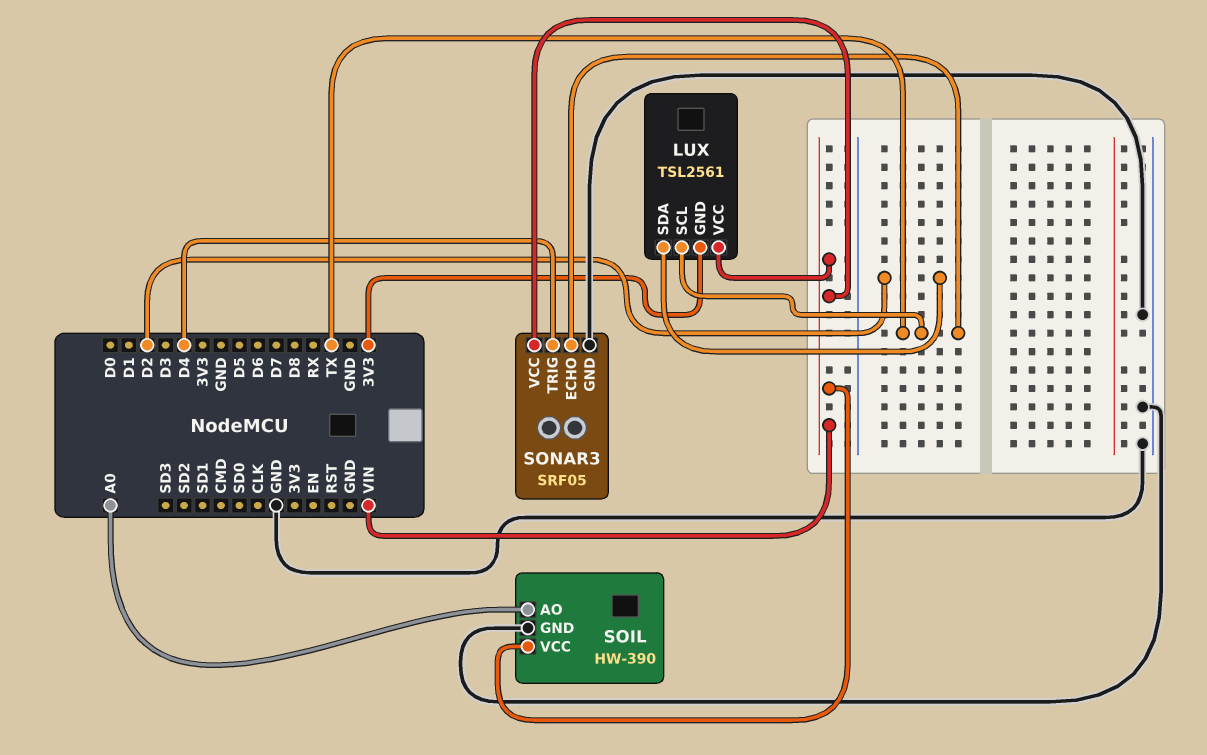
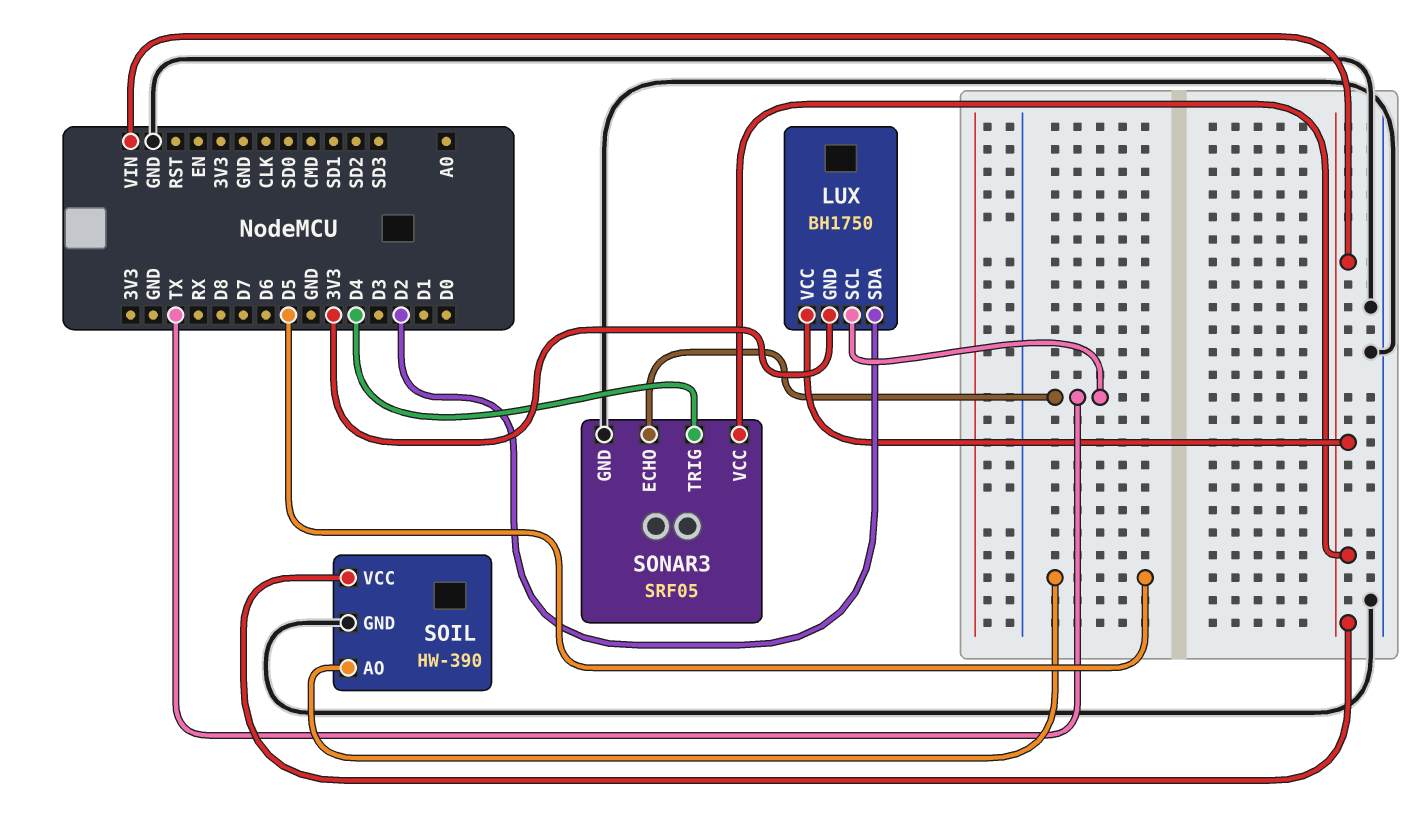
LUX: TSL2561 -> BH1750
SOIL pin AO: A0 -> D5

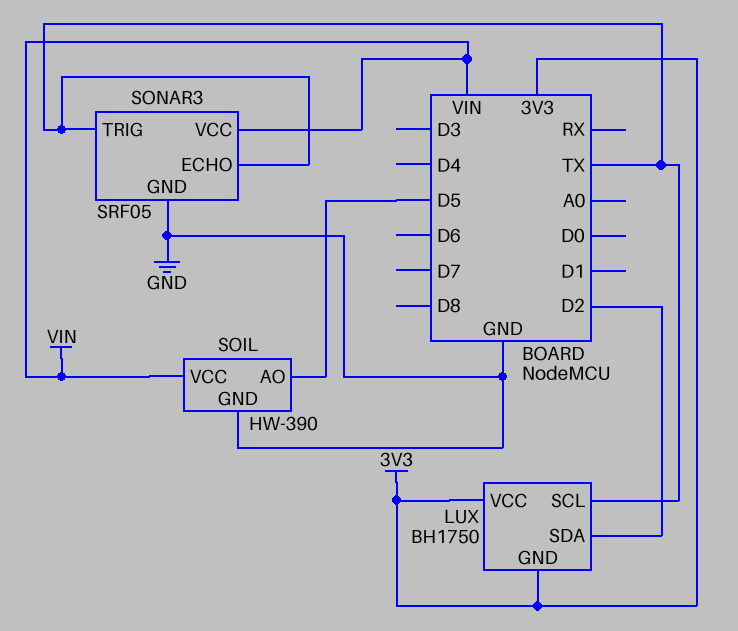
LUX pin VCC: VIN -> 3V3
SONAR3 pin TRIG: D4 -> TX

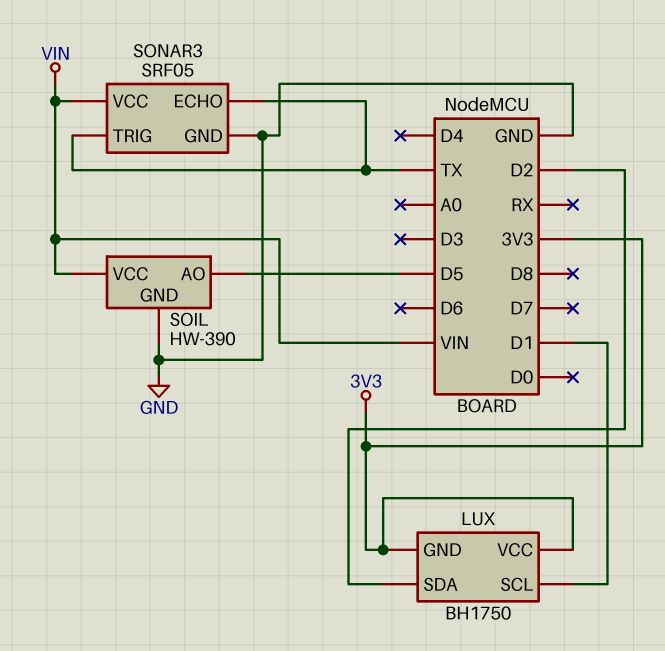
LUX pin SCL: TX -> D1

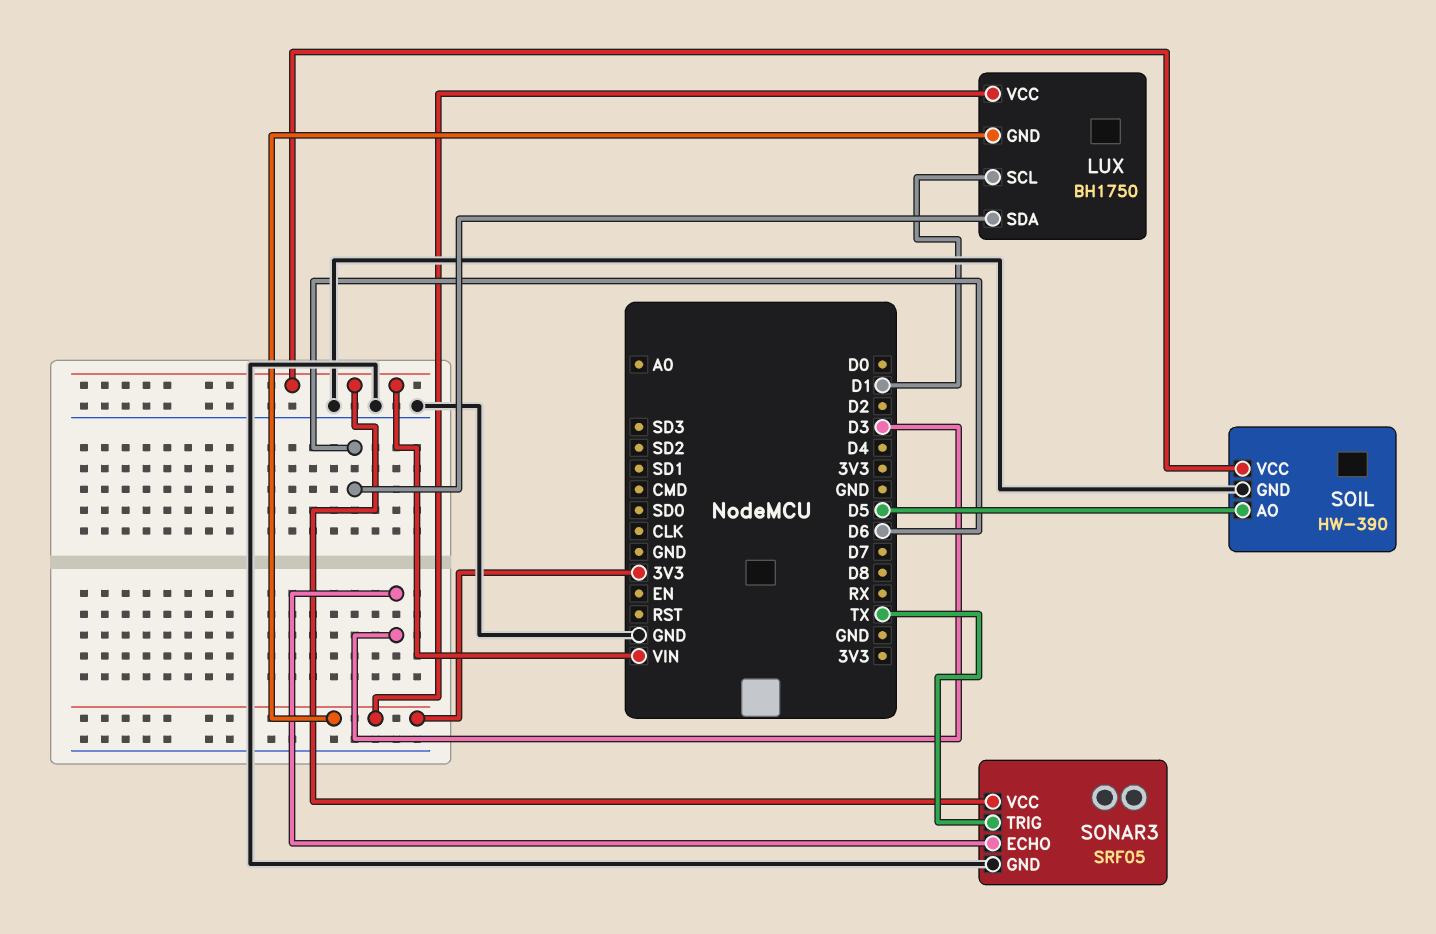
LUX pin SDA: D2 -> D6
SONAR3 pin ECHO: TX -> D3

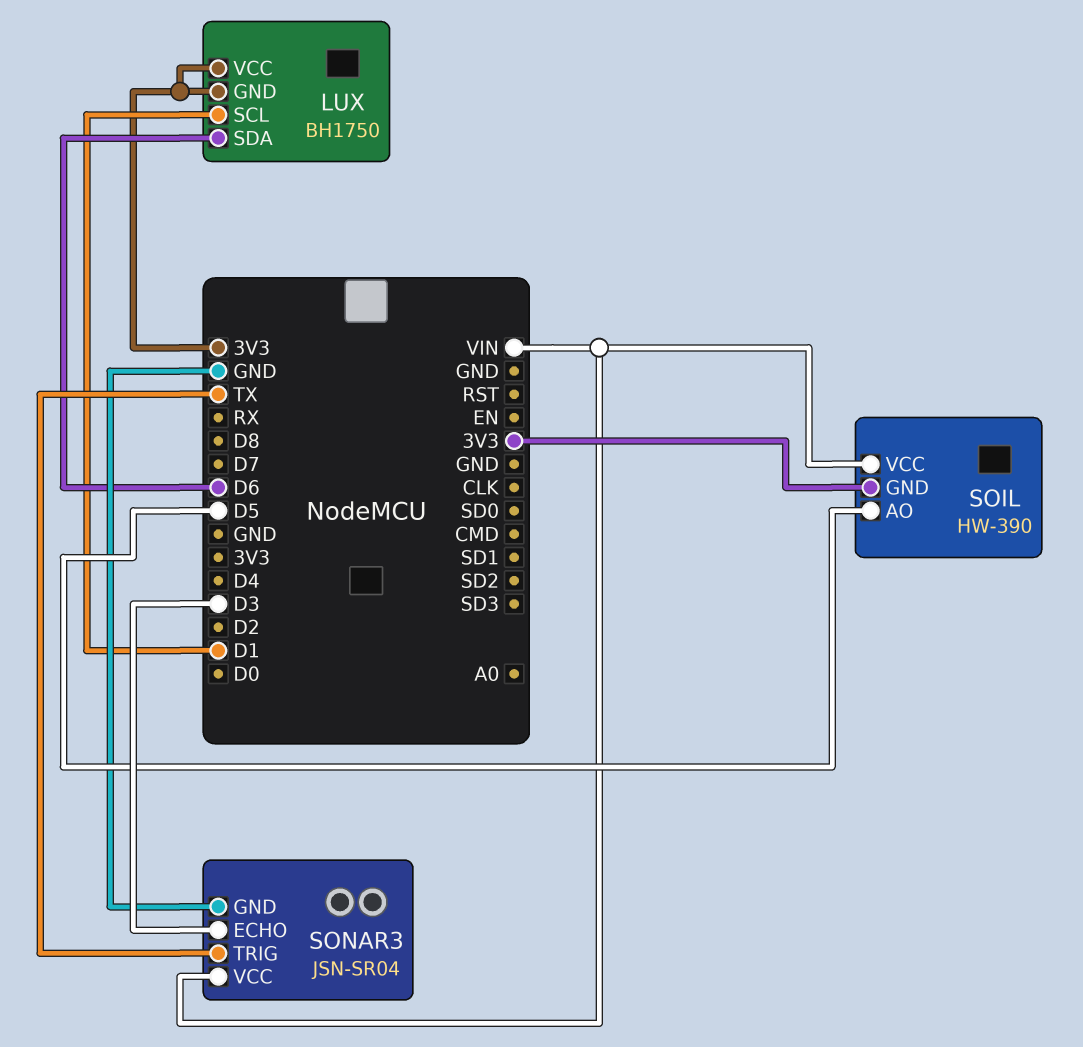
SOIL pin GND: GND -> 3V3
SONAR3: SRF05 -> JSN-SR04

